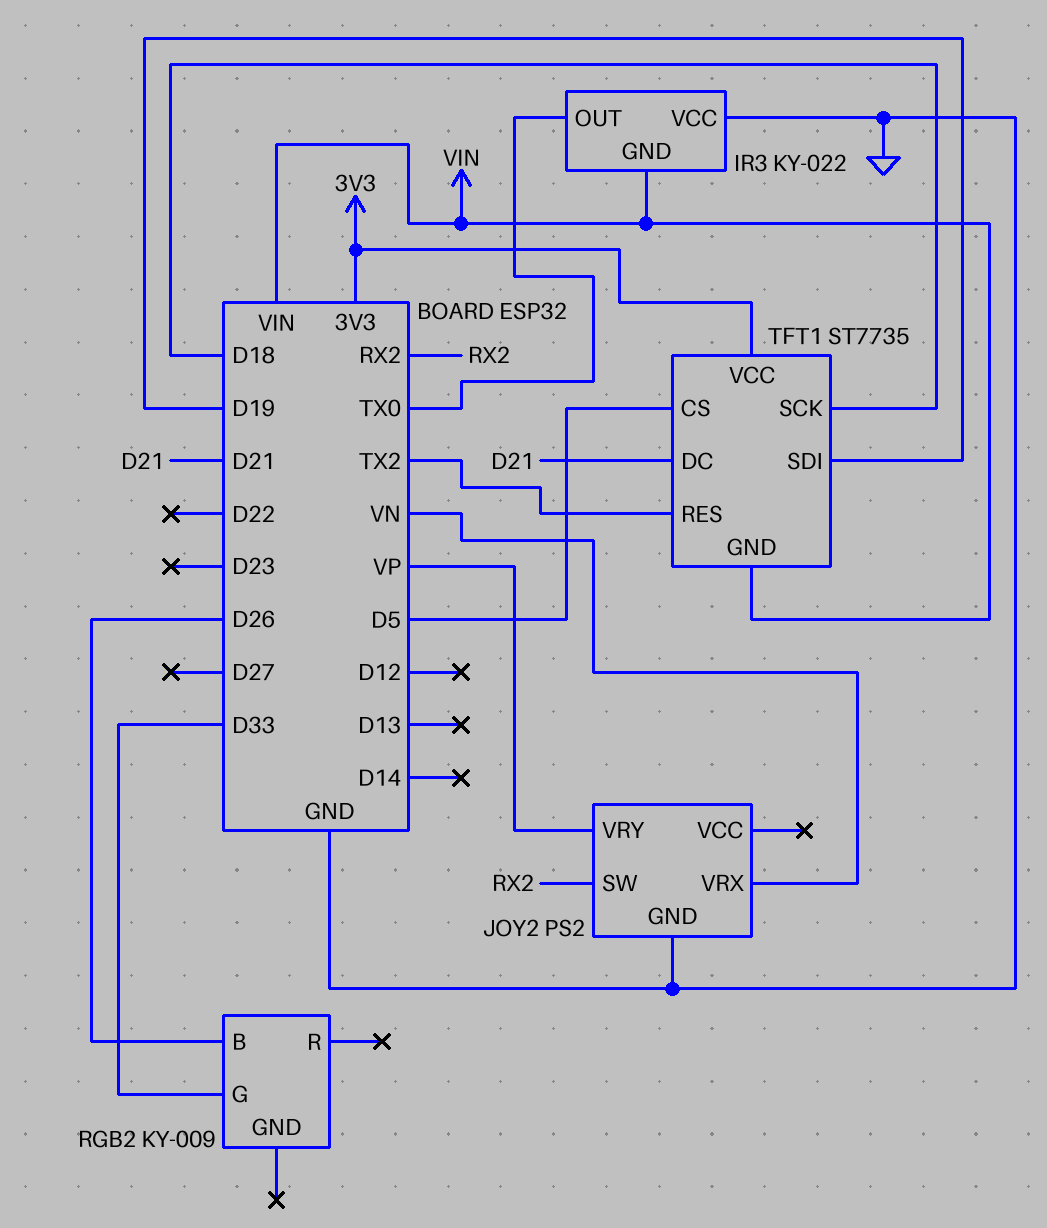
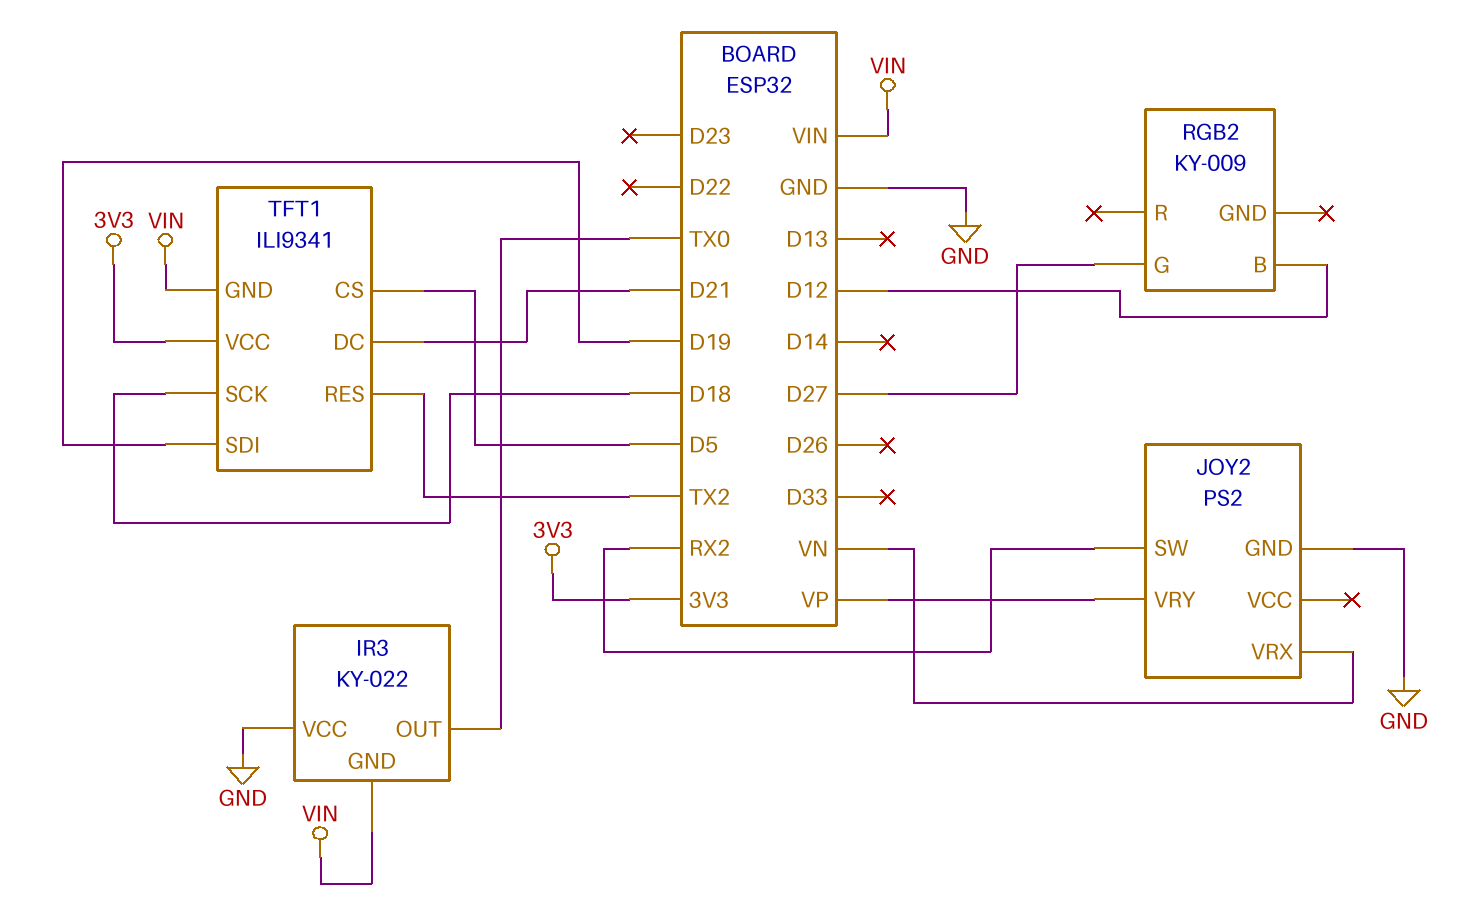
RGB2 pin B: D26 -> D12
RGB2 pin G: D33 -> D27
TFT1: ST7735 -> ILI9341

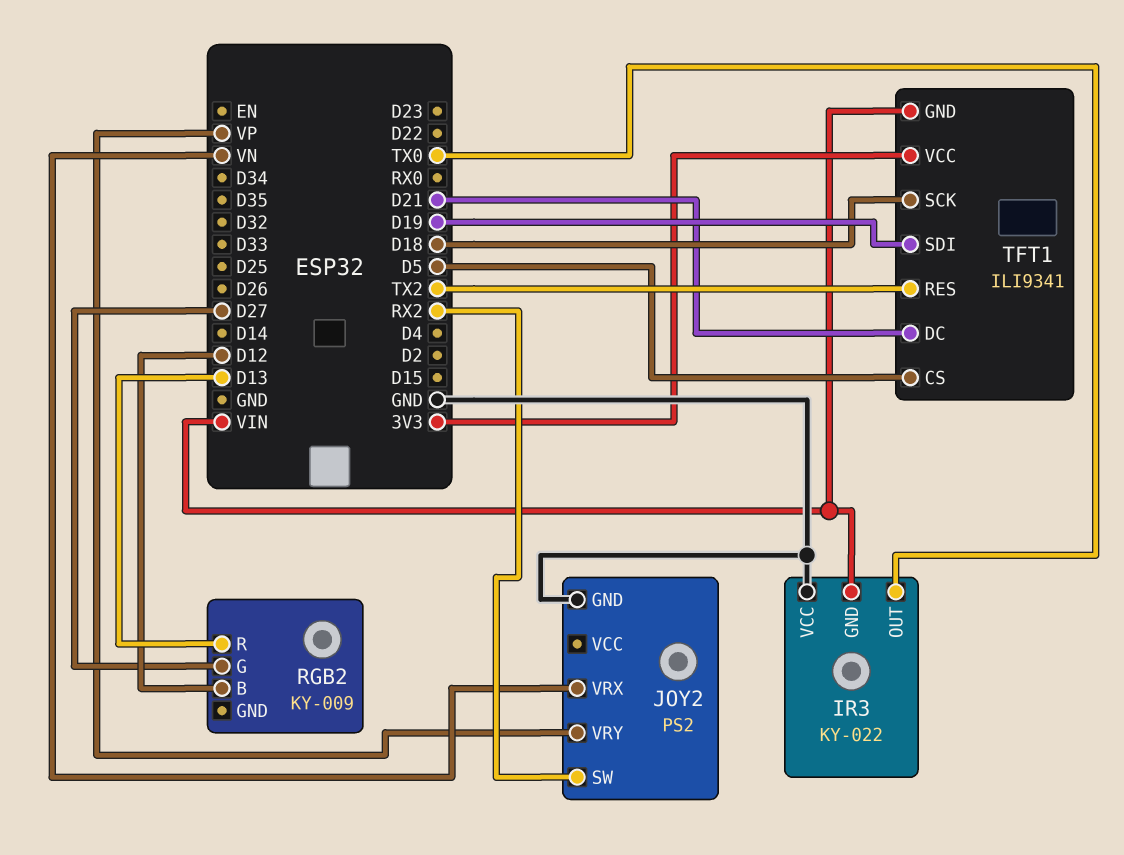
RGB2 pin R: none -> D13

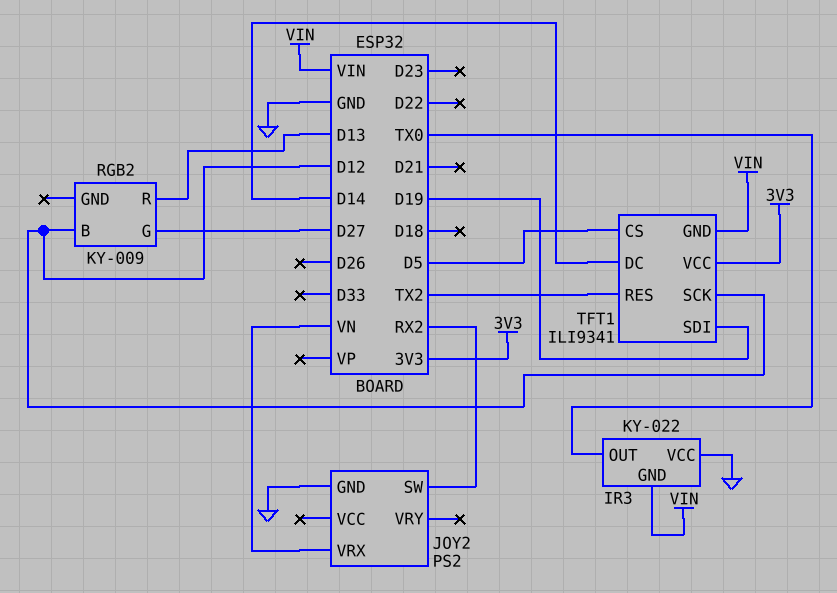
JOY2 pin VRY: VP -> none
TFT1 pin DC: D21 -> D14
TFT1 pin SCK: D18 -> D12

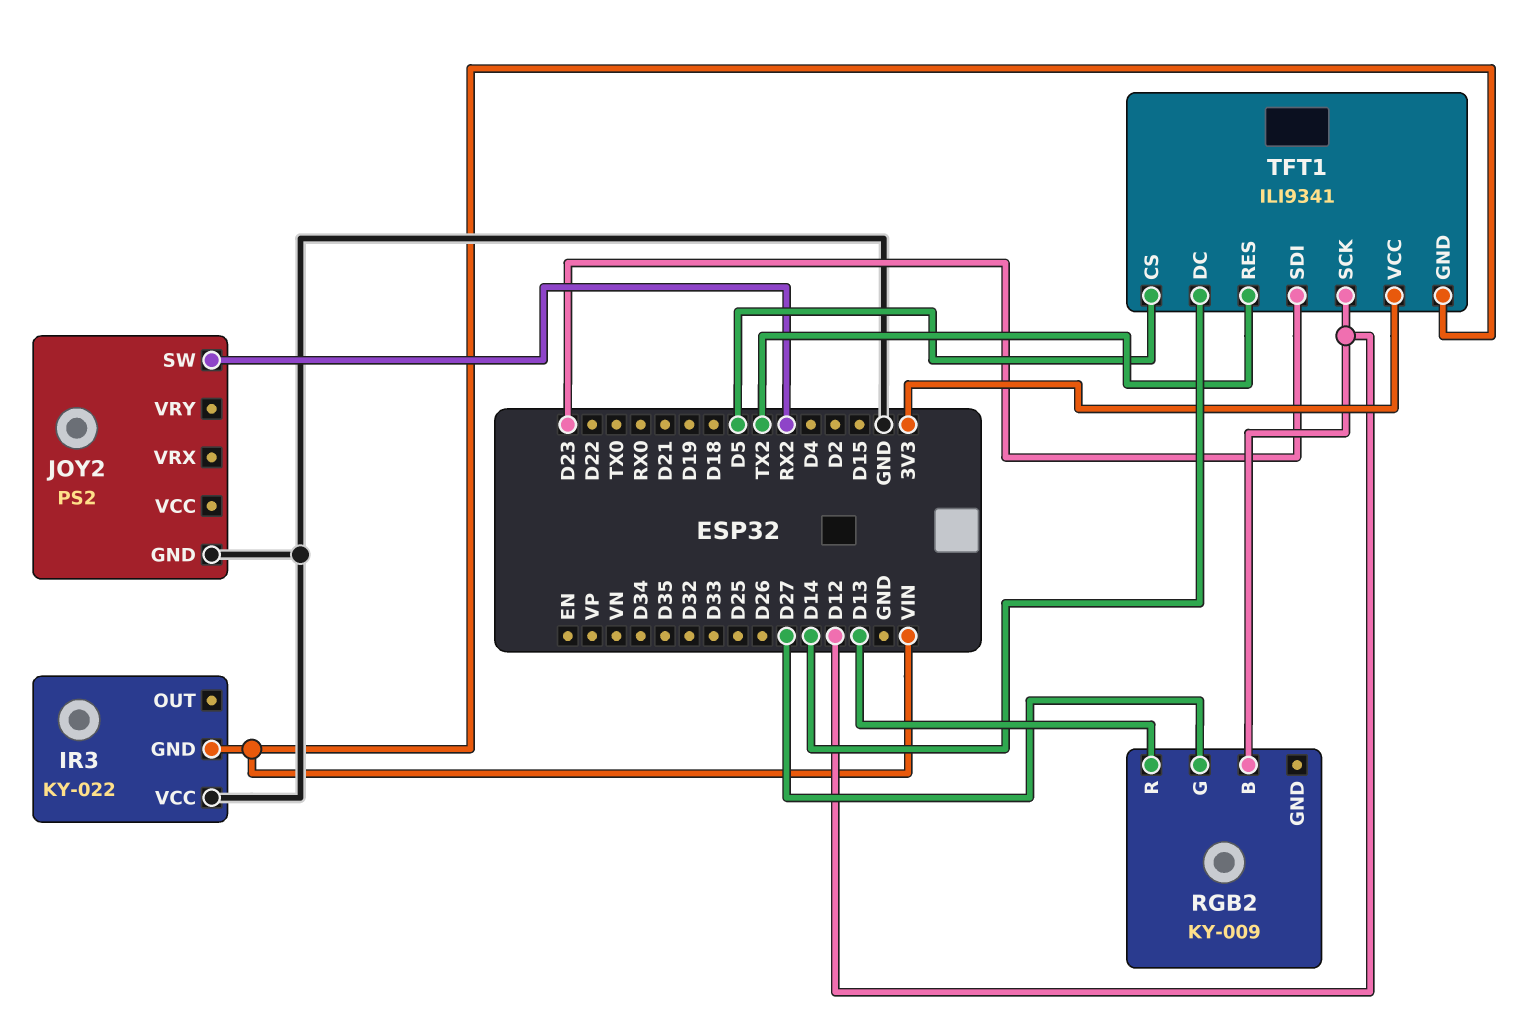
IR3 pin OUT: TX0 -> none
JOY2 pin VRX: VN -> none
TFT1 pin SDI: D19 -> D23

